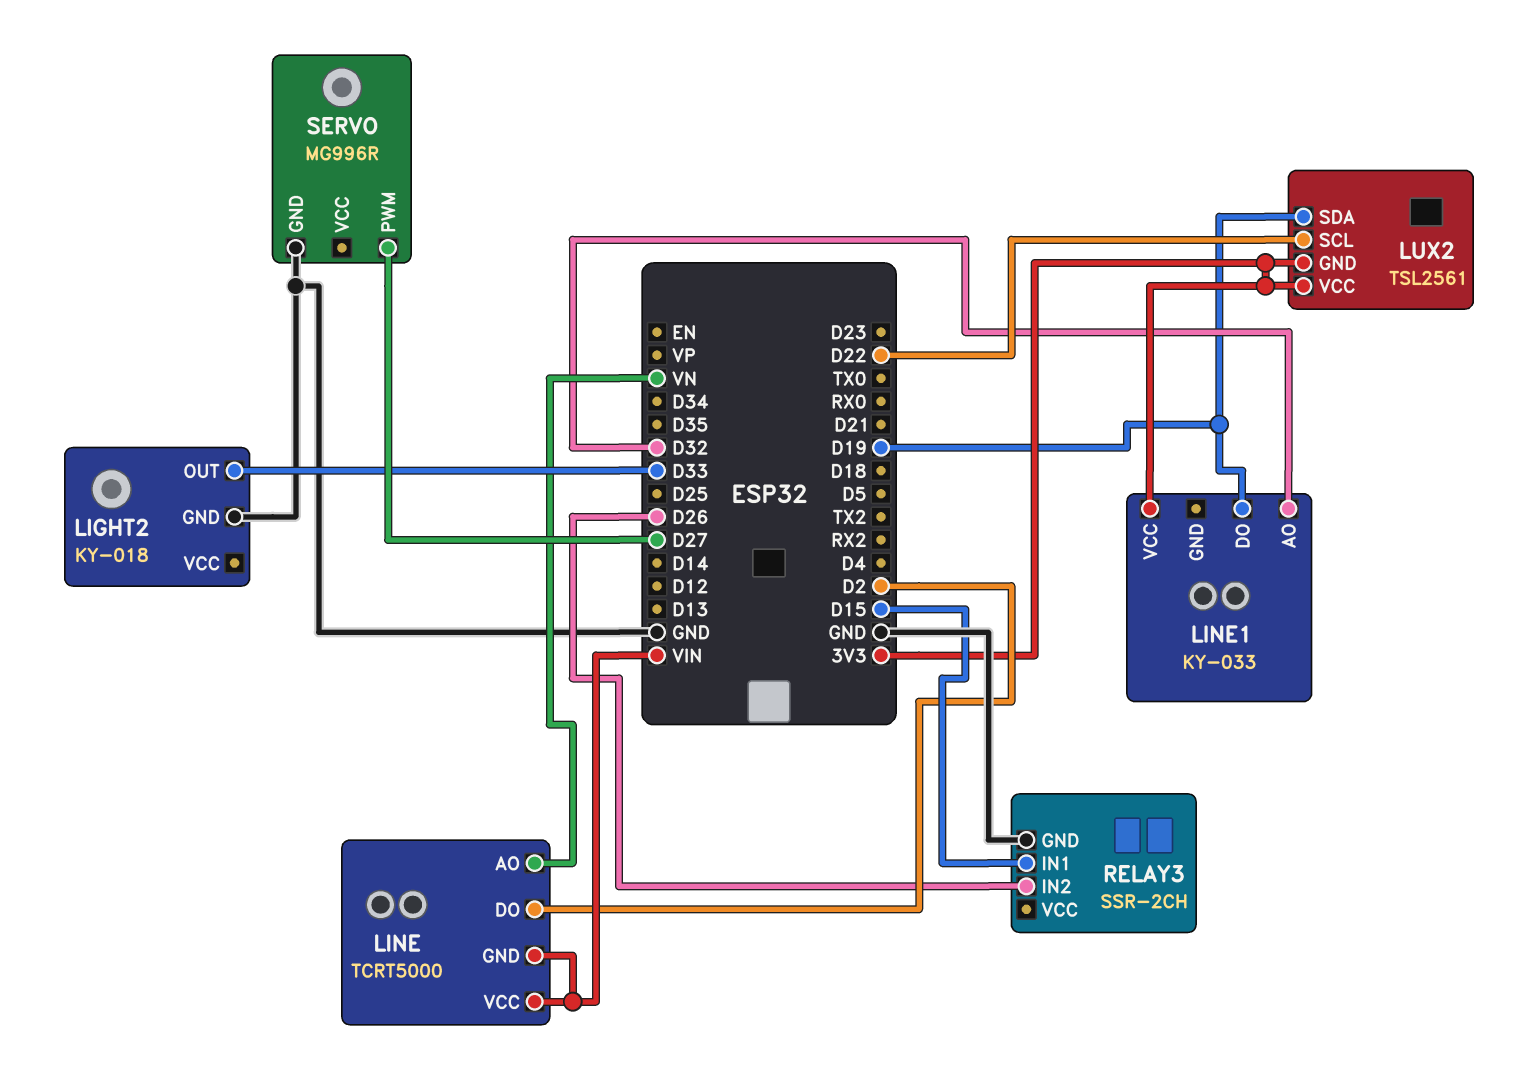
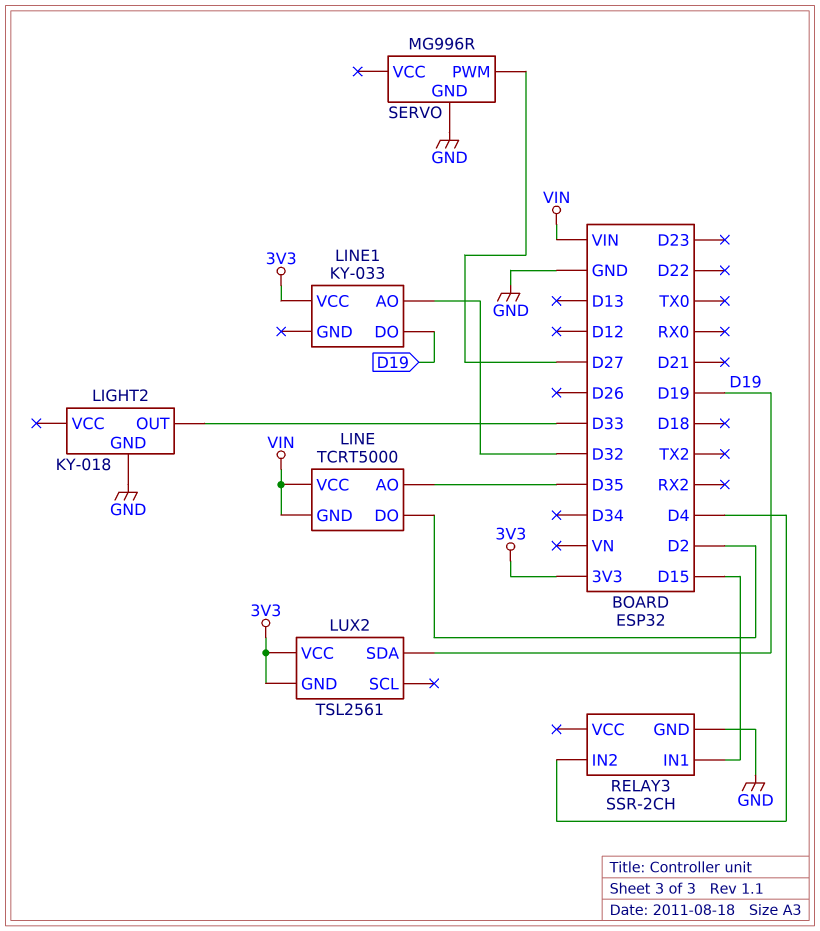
LINE pin AO: VN -> D35
LUX2 pin SCL: D22 -> none
RELAY3 pin IN2: D26 -> D4

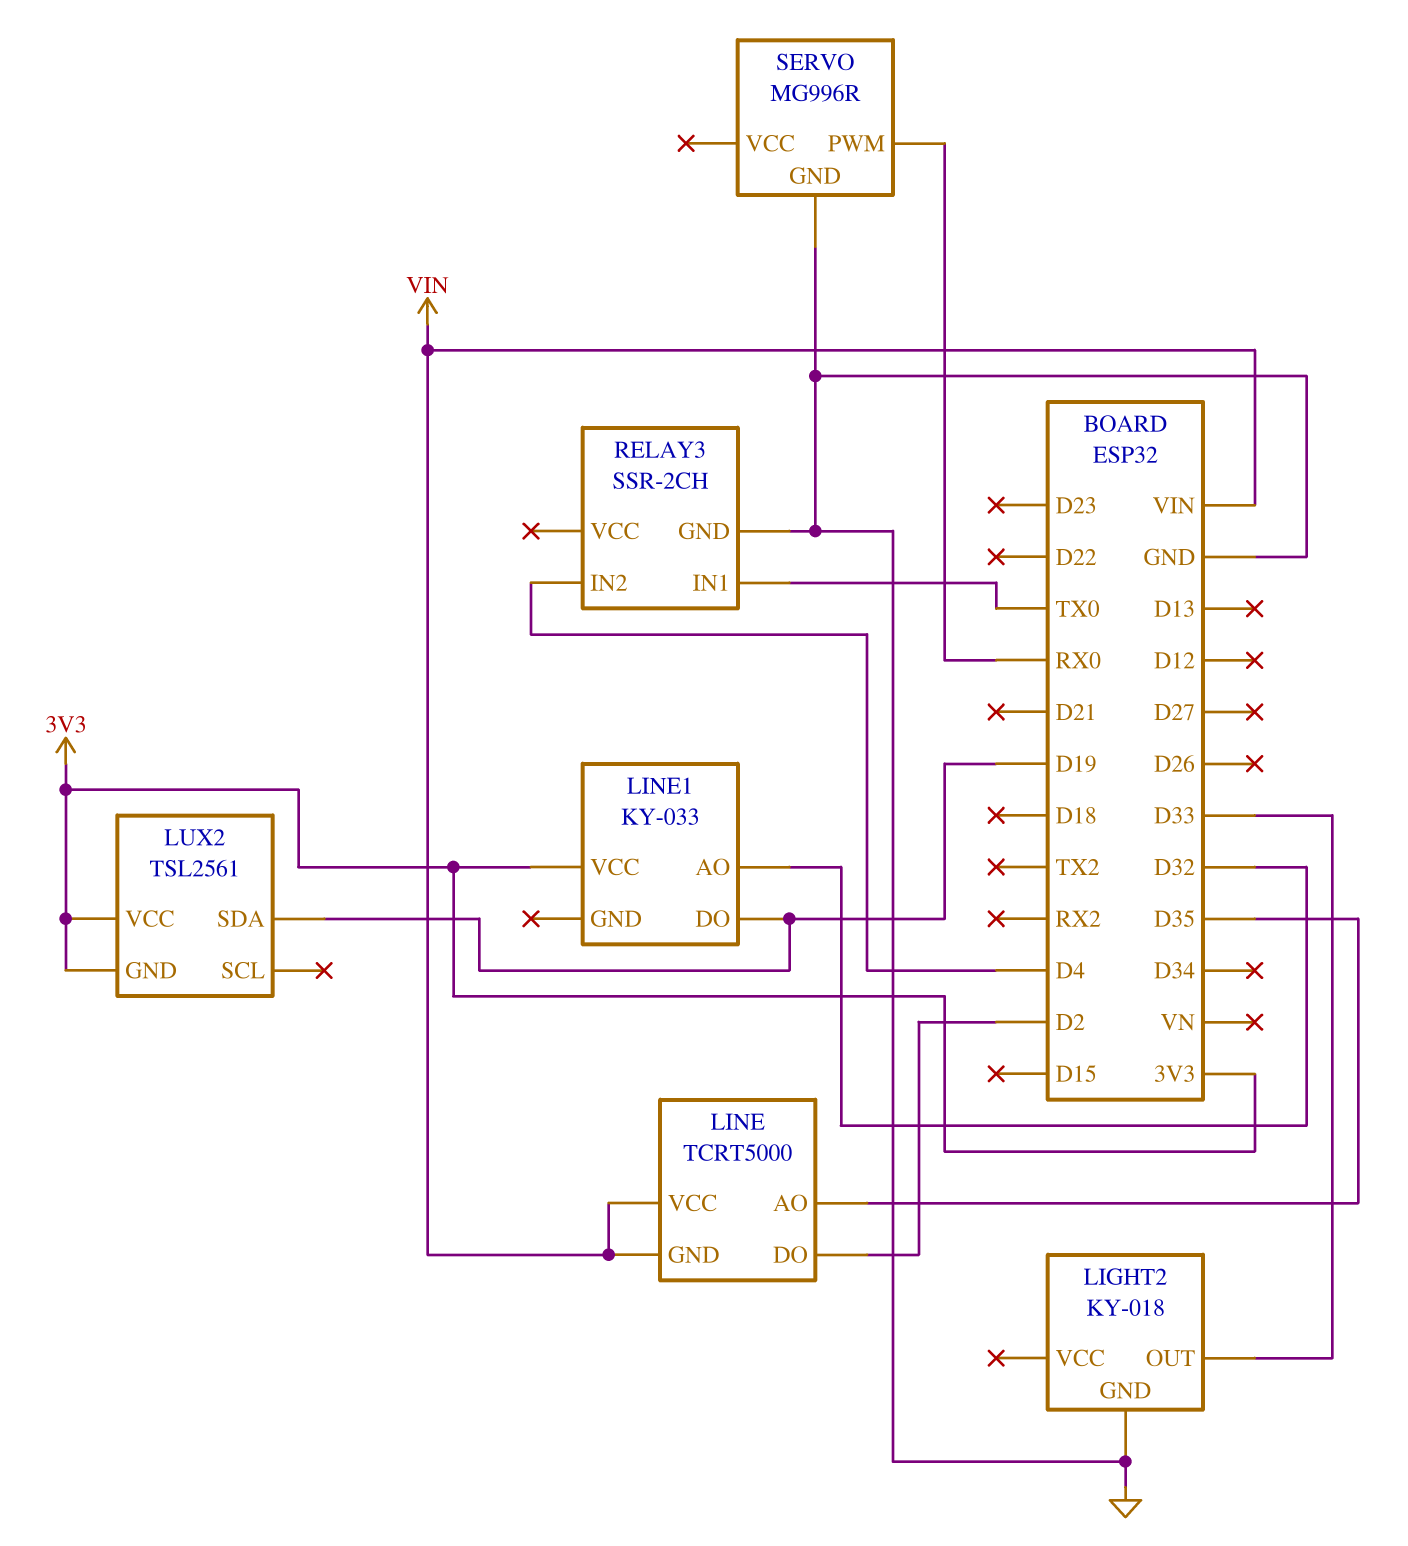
RELAY3 pin IN1: D15 -> TX0
SERVO pin PWM: D27 -> RX0

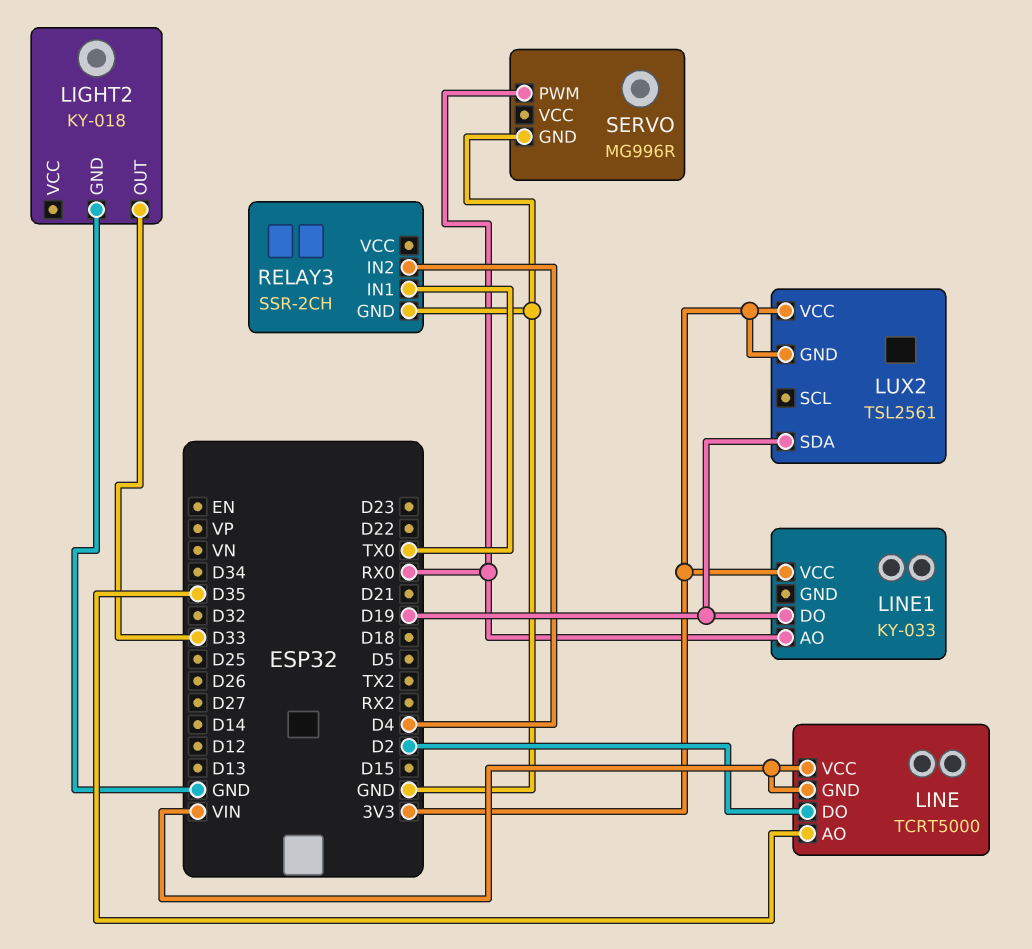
LINE1 pin AO: D32 -> RX0

